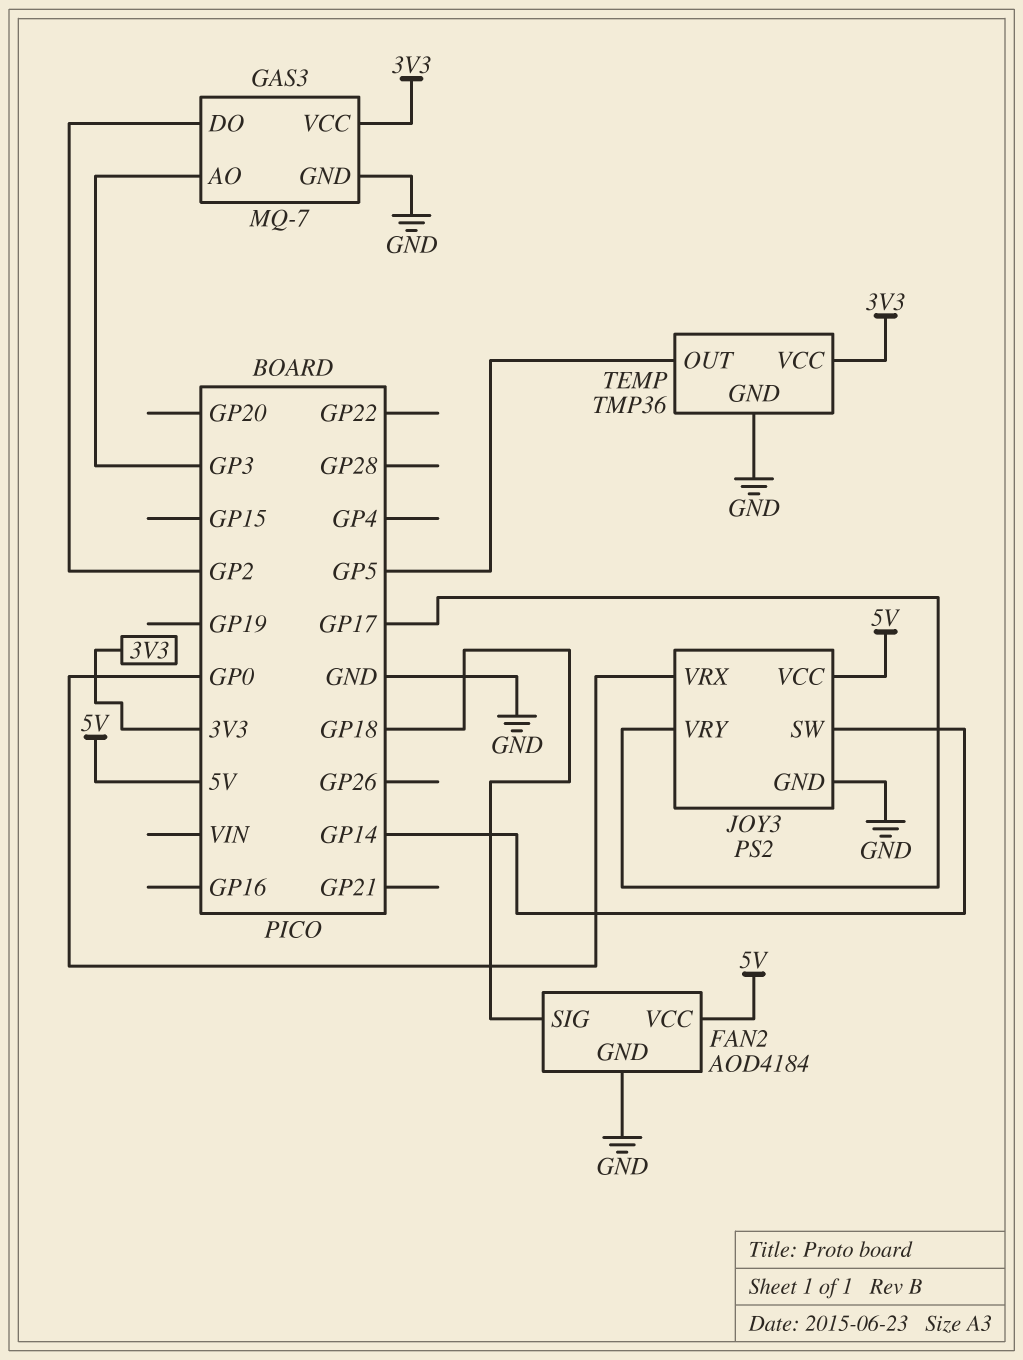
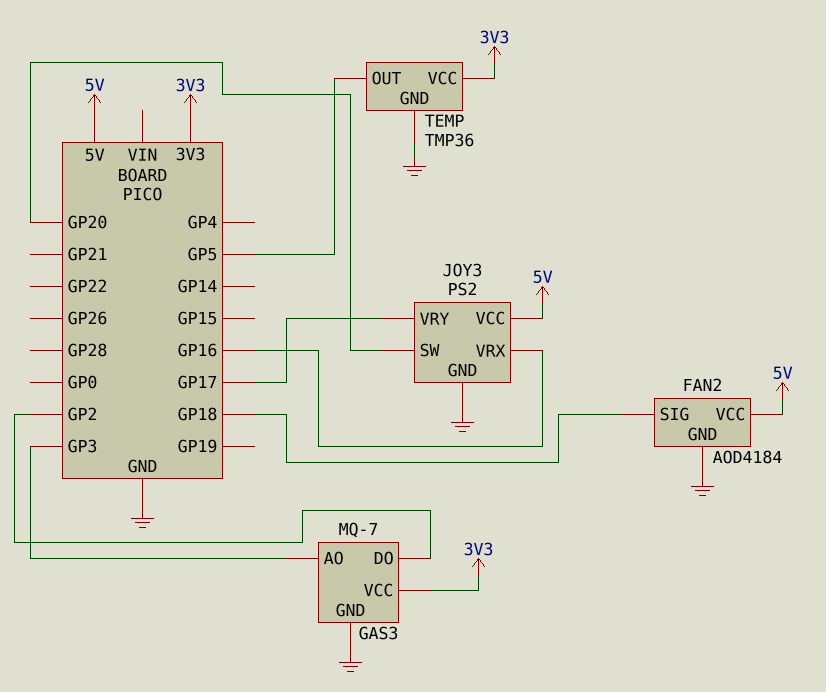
JOY3 pin SW: GP14 -> GP20
JOY3 pin VRX: GP0 -> GP16

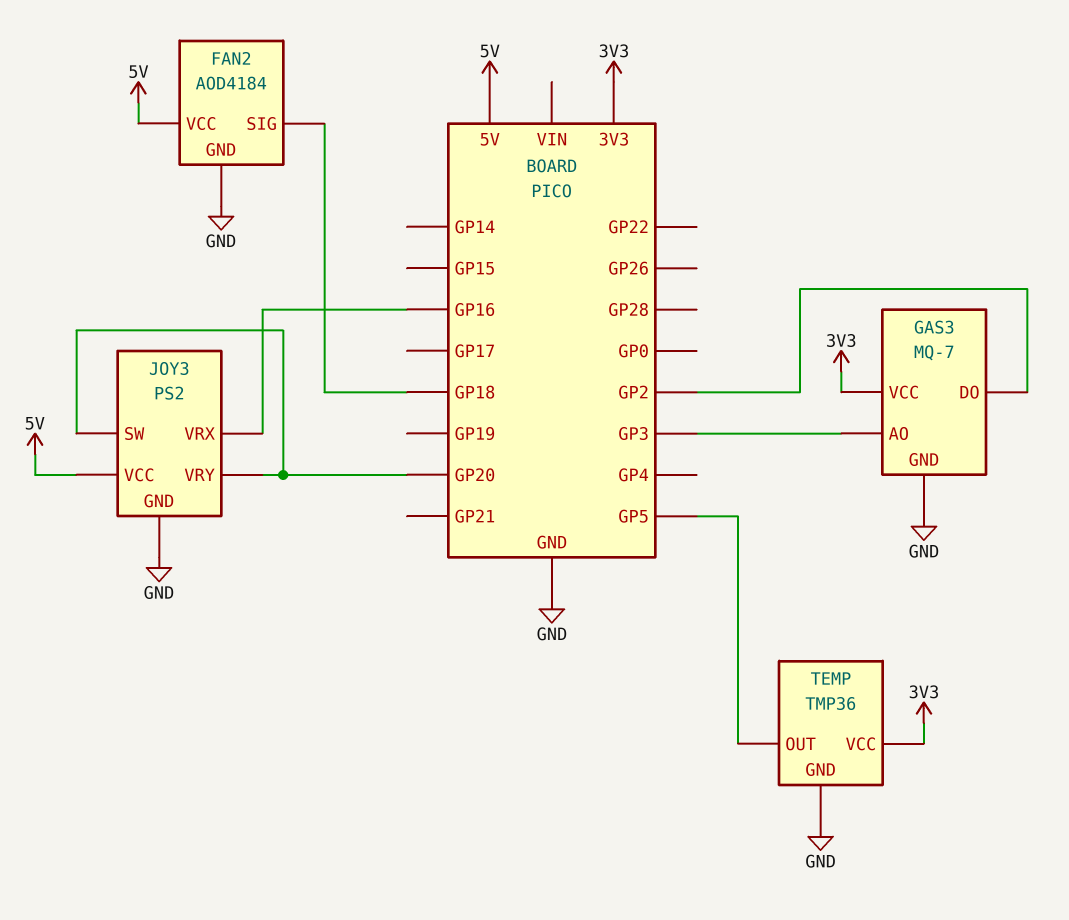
JOY3 pin VRY: GP17 -> GP20

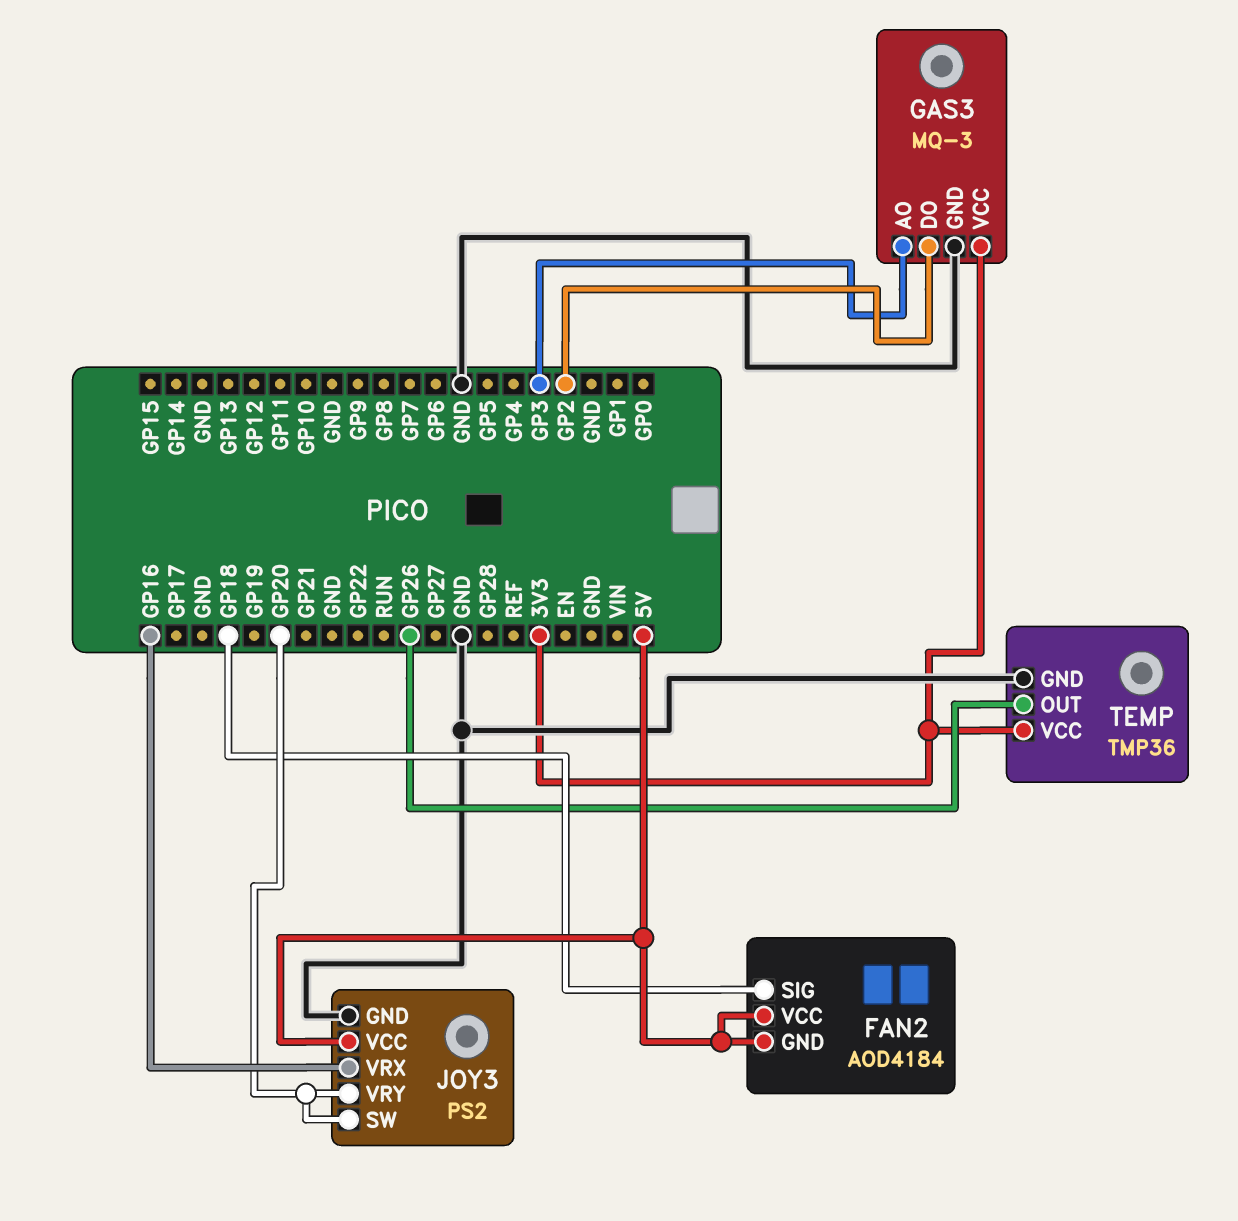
FAN2 pin GND: GND -> 5V
GAS3: MQ-7 -> MQ-3
TEMP pin OUT: GP5 -> GP26

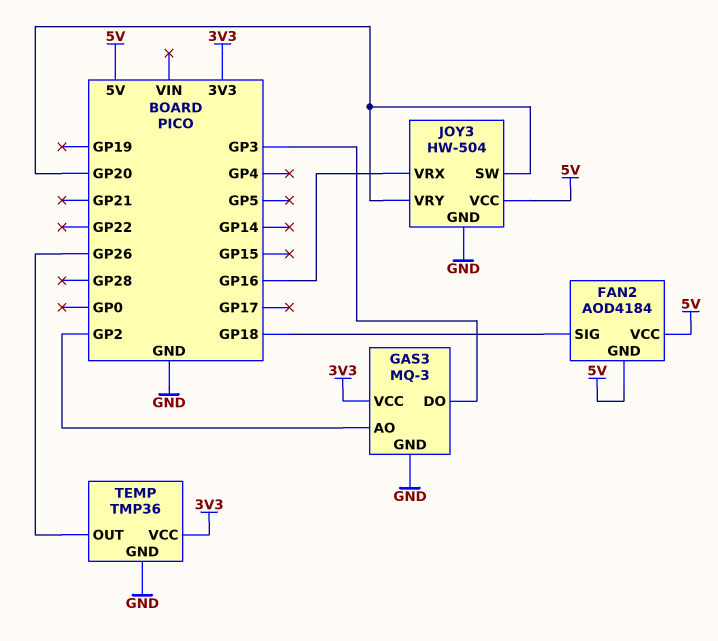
GAS3 pin AO: GP3 -> GP2
GAS3 pin DO: GP2 -> GP3
JOY3: PS2 -> HW-504

